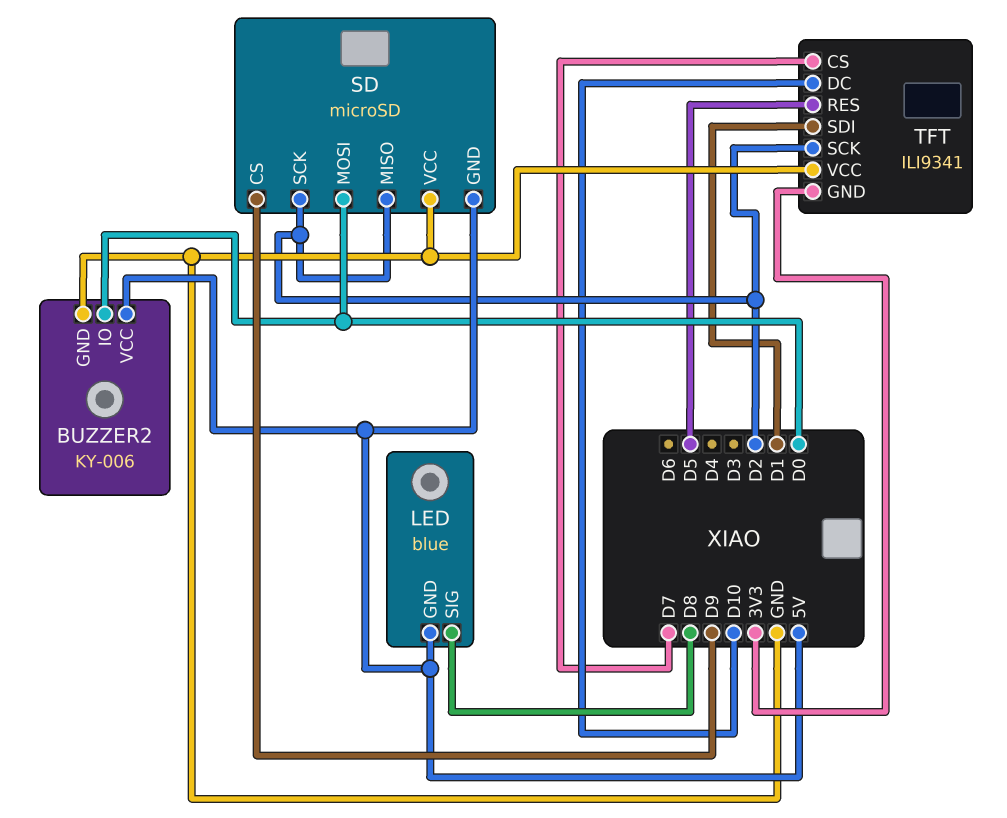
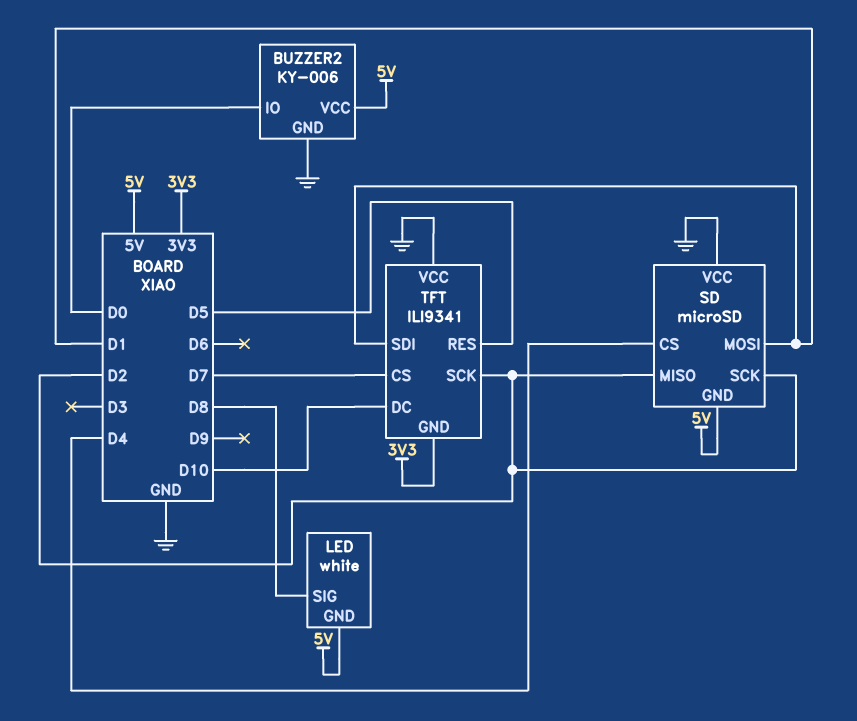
LED: blue -> white
SD pin CS: D9 -> D4
SD pin MOSI: D0 -> D1

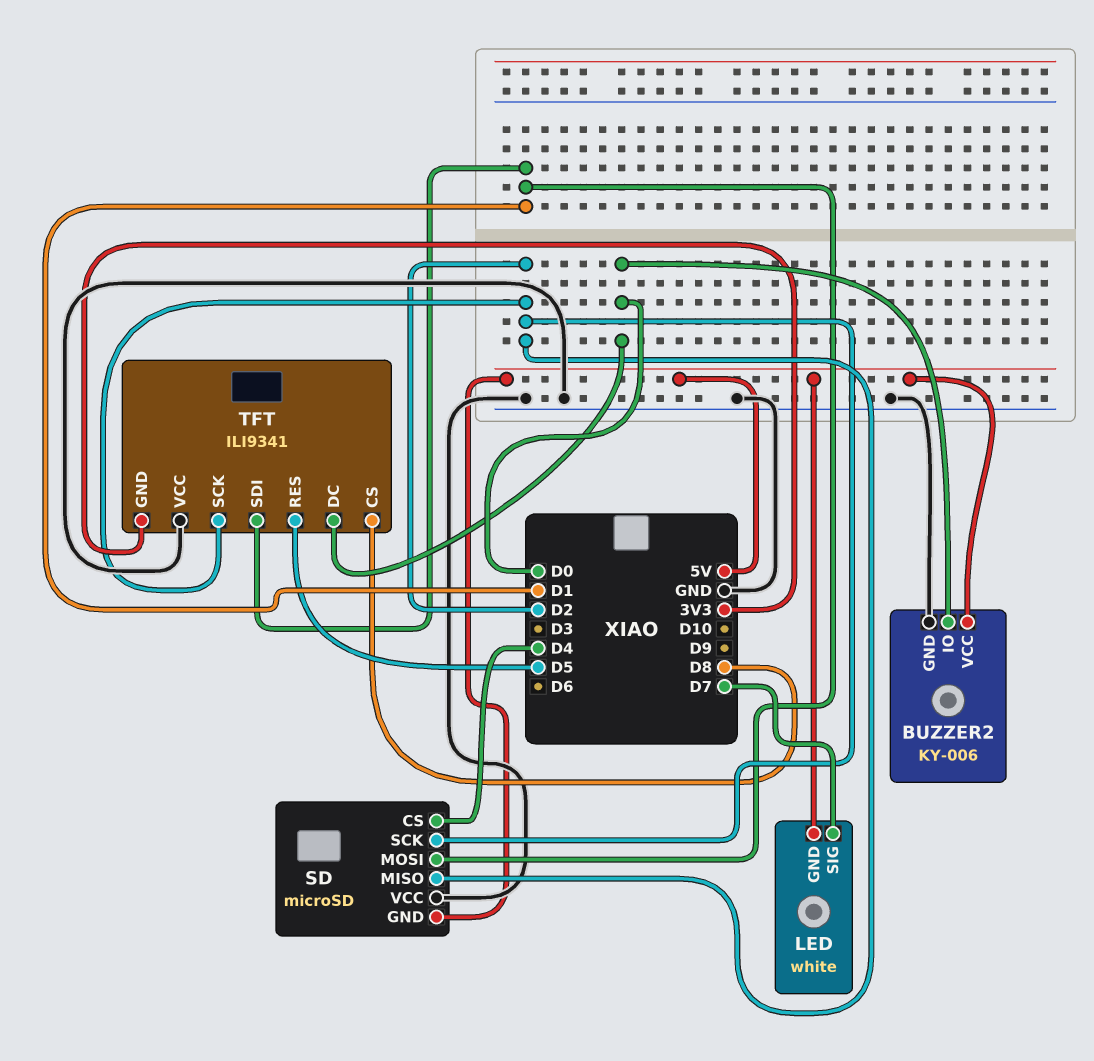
LED pin SIG: D8 -> D7
TFT pin CS: D7 -> D8
TFT pin DC: D10 -> D0

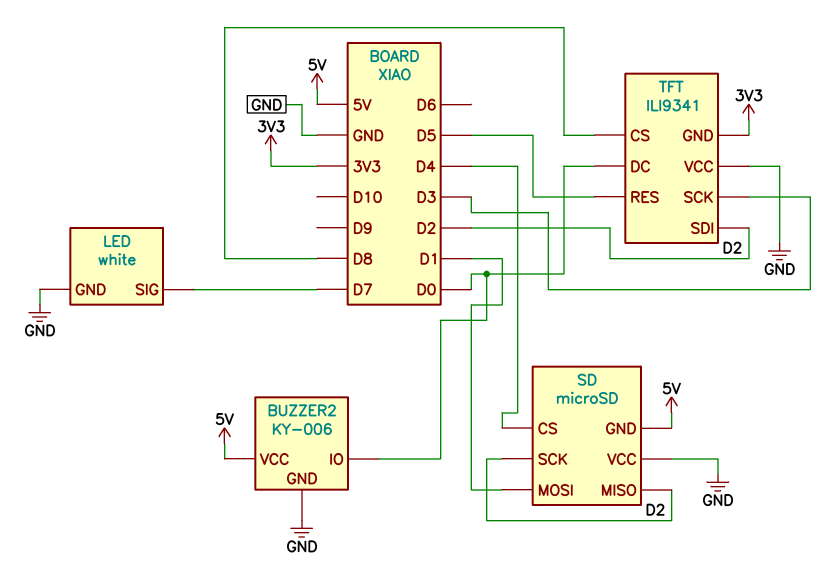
LED pin GND: 5V -> GND
TFT pin SCK: D2 -> D3
TFT pin SDI: D1 -> D2

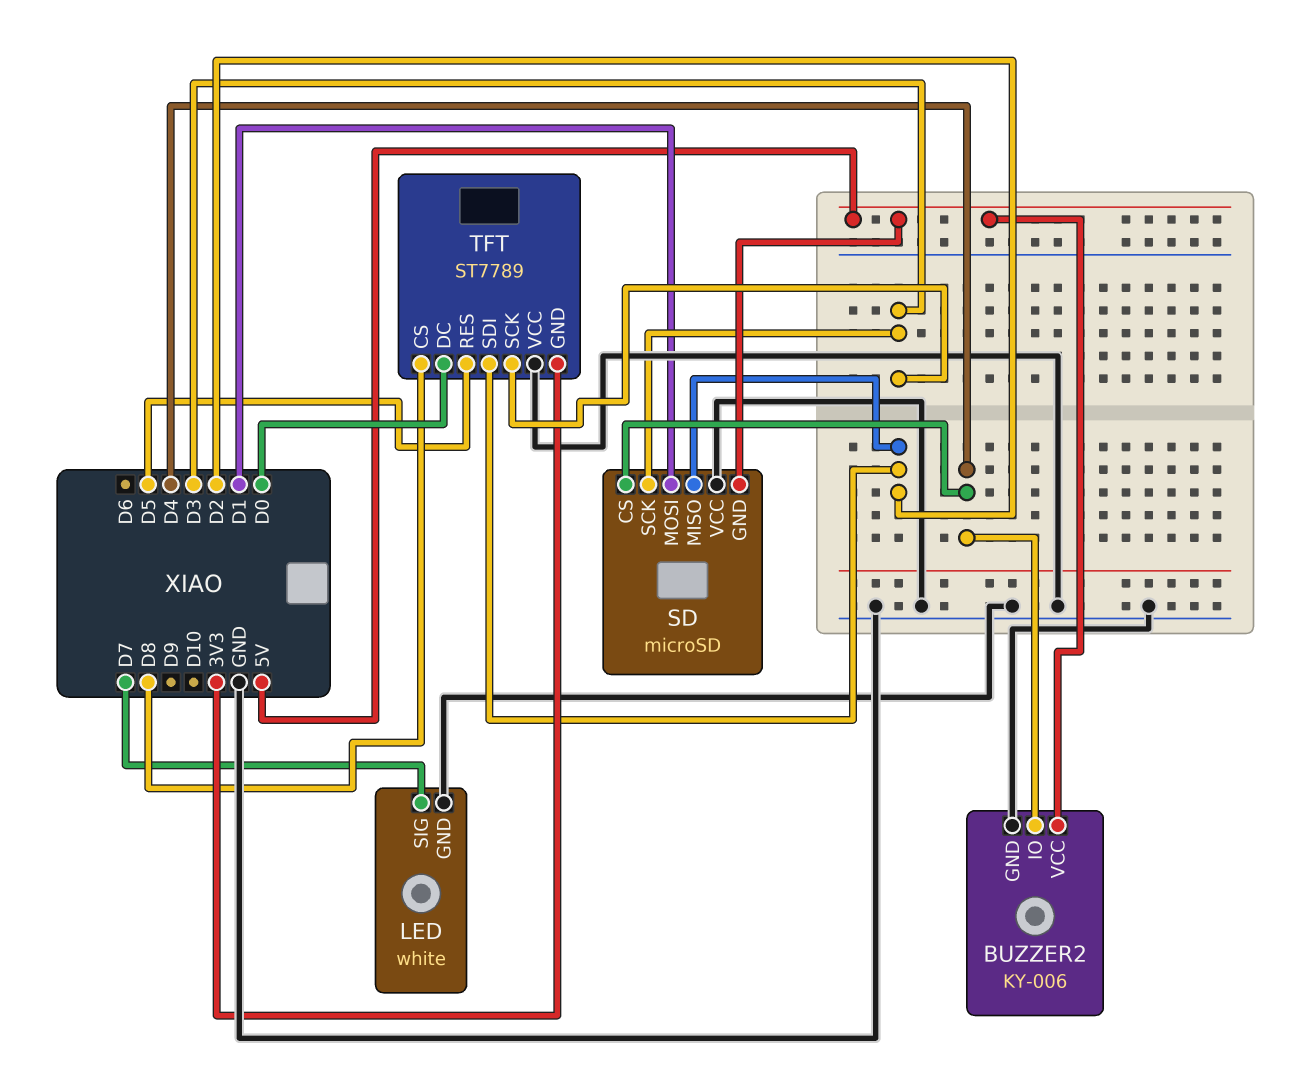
BUZZER2 pin IO: D0 -> D4
SD pin SCK: D2 -> D3
TFT: ILI9341 -> ST7789

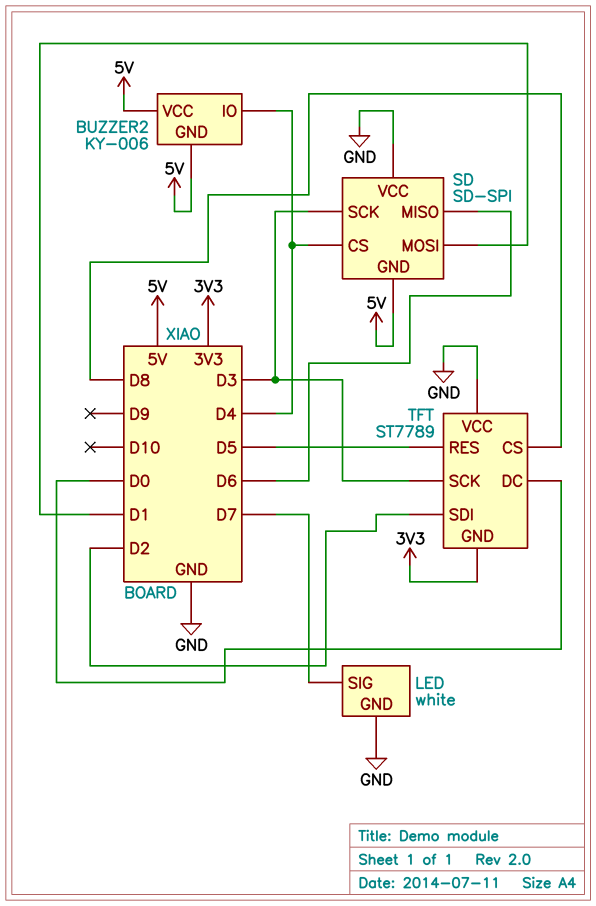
BUZZER2 pin GND: GND -> 5V
SD: microSD -> SD-SPI
SD pin MISO: D2 -> D6

